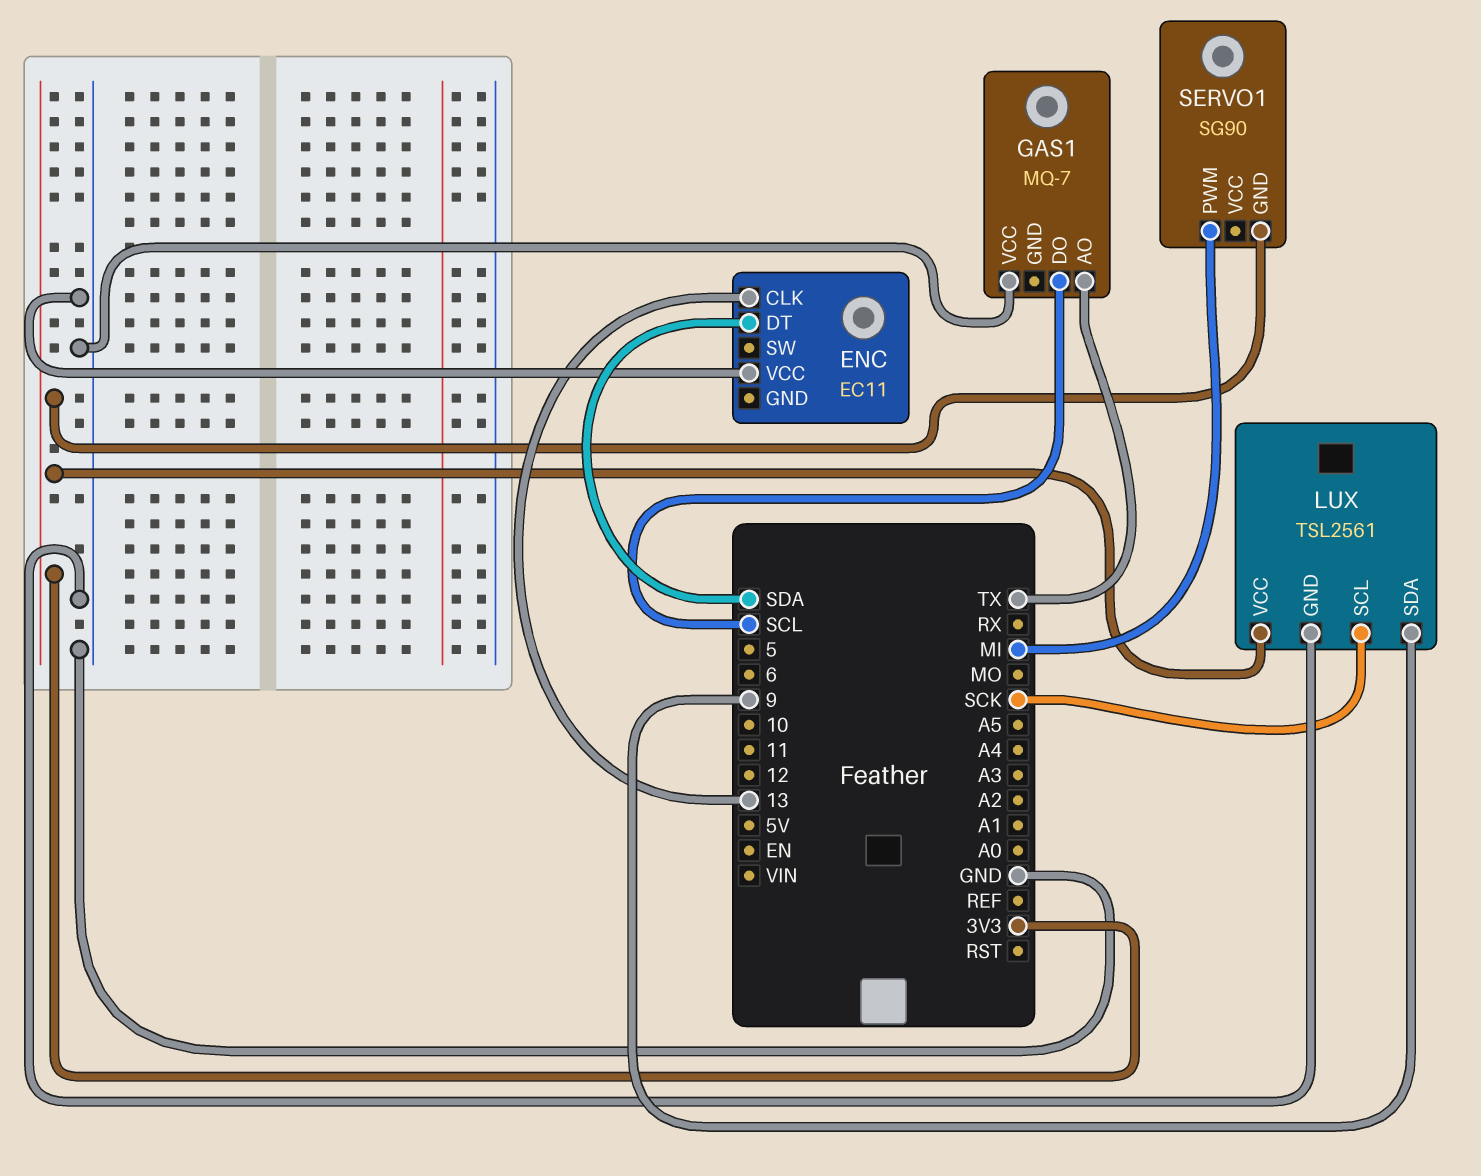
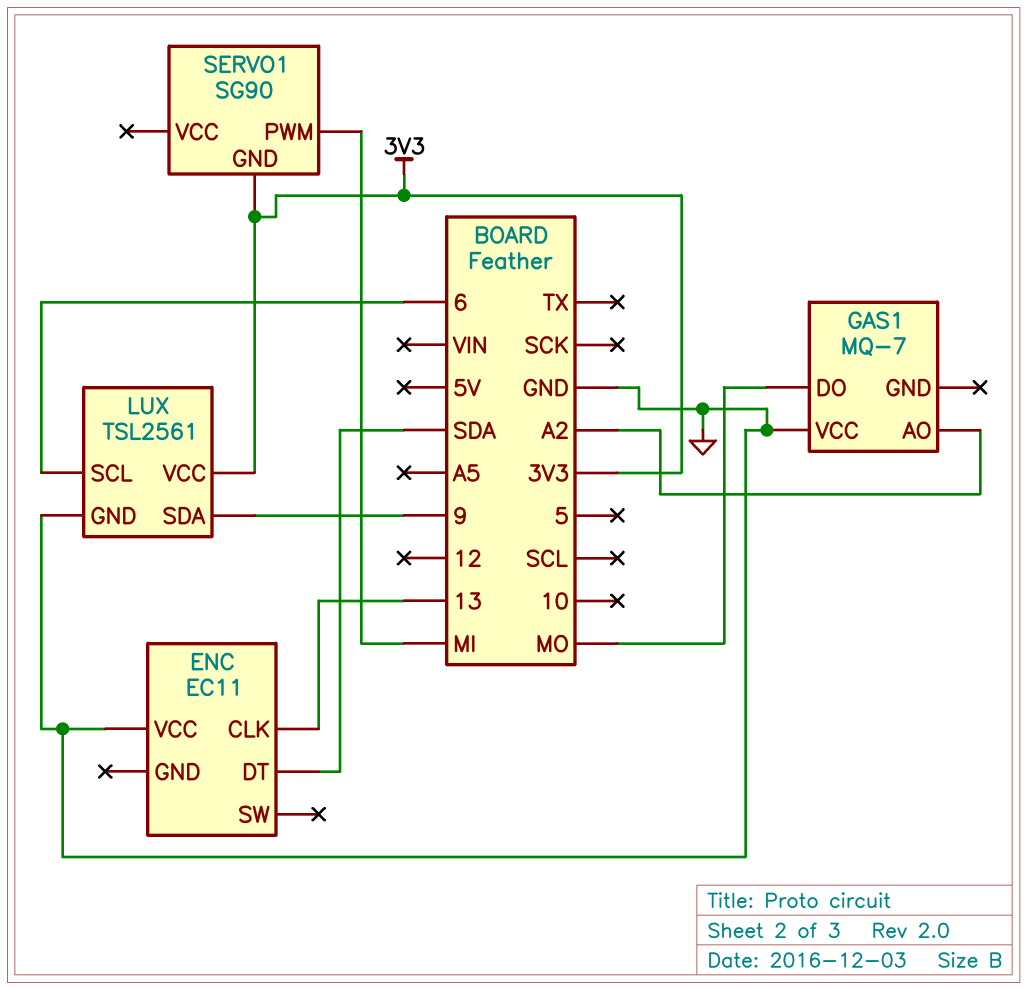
GAS1 pin AO: TX -> A2
GAS1 pin DO: SCL -> MO
LUX pin SCL: SCK -> 6

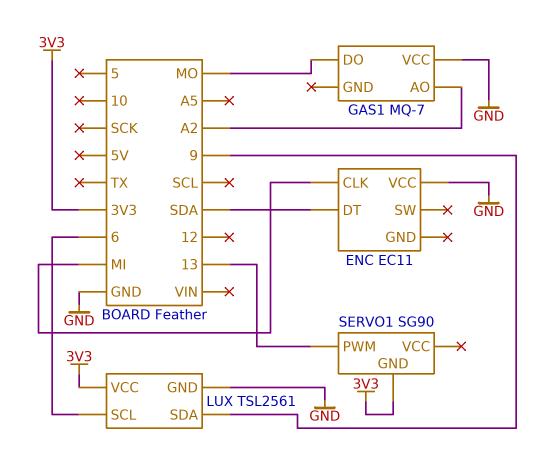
ENC pin CLK: 13 -> MI
SERVO1 pin PWM: MI -> 13

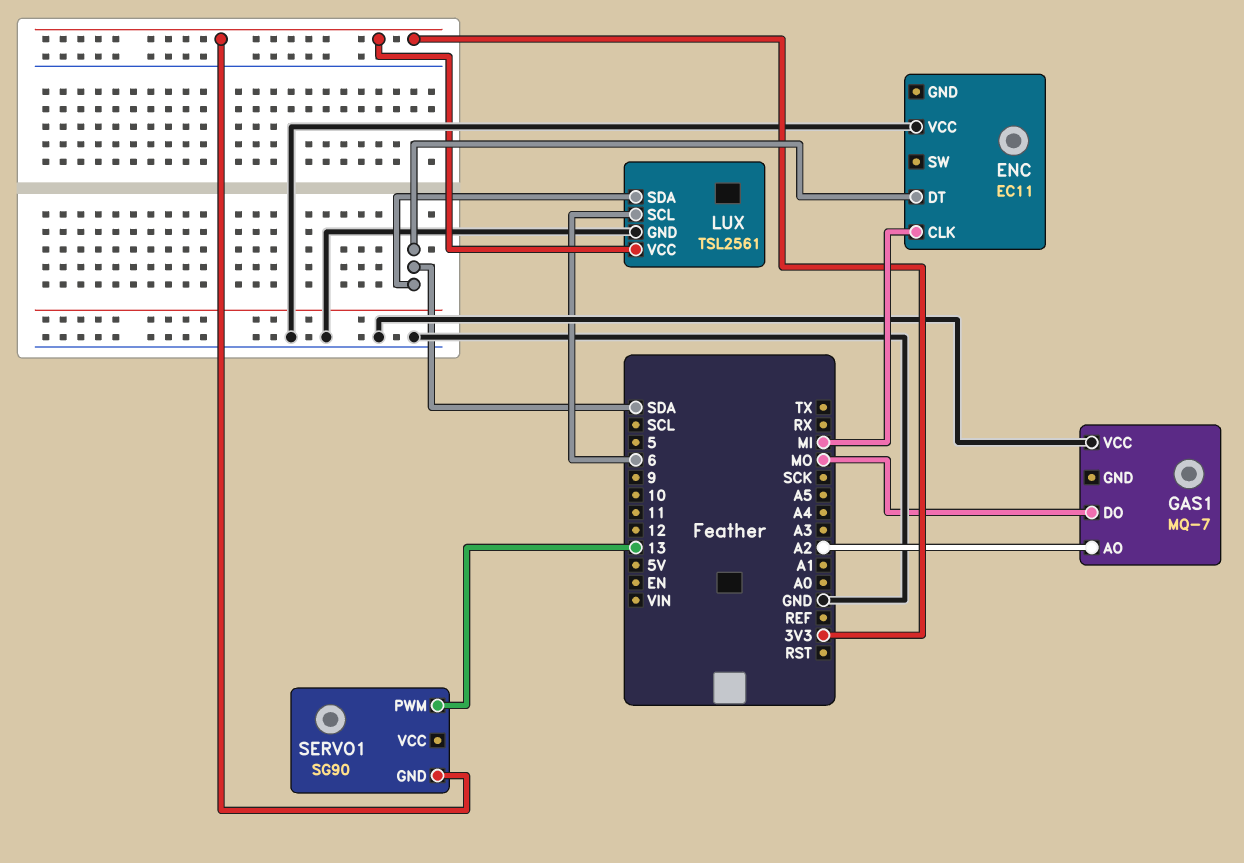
LUX pin SDA: 9 -> SDA

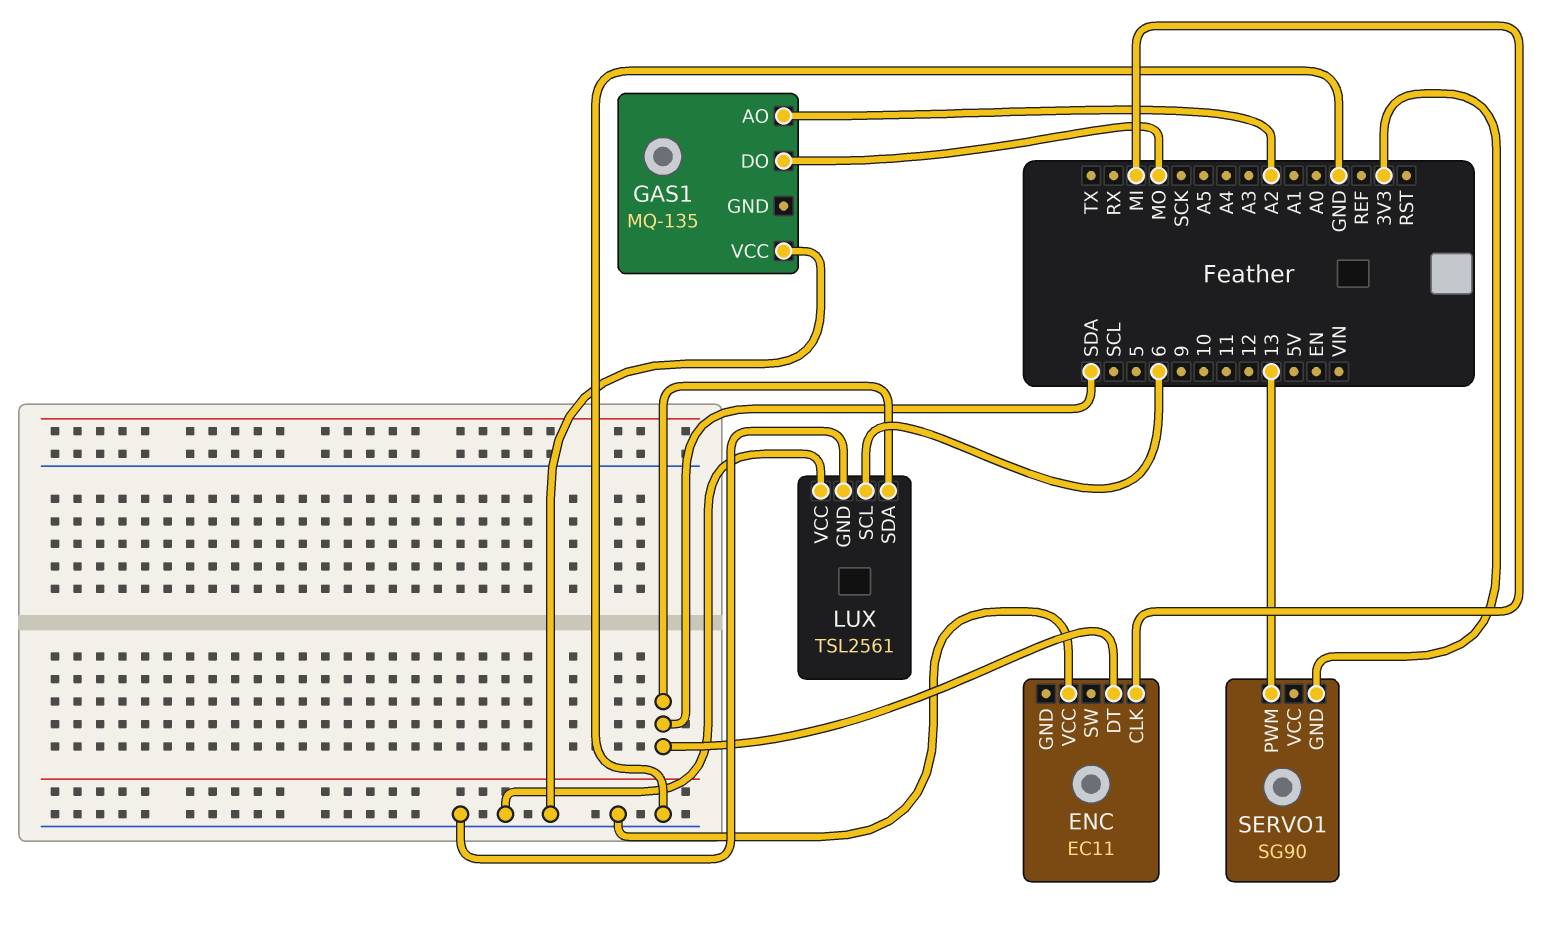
GAS1: MQ-7 -> MQ-135
LUX pin VCC: 3V3 -> GND

